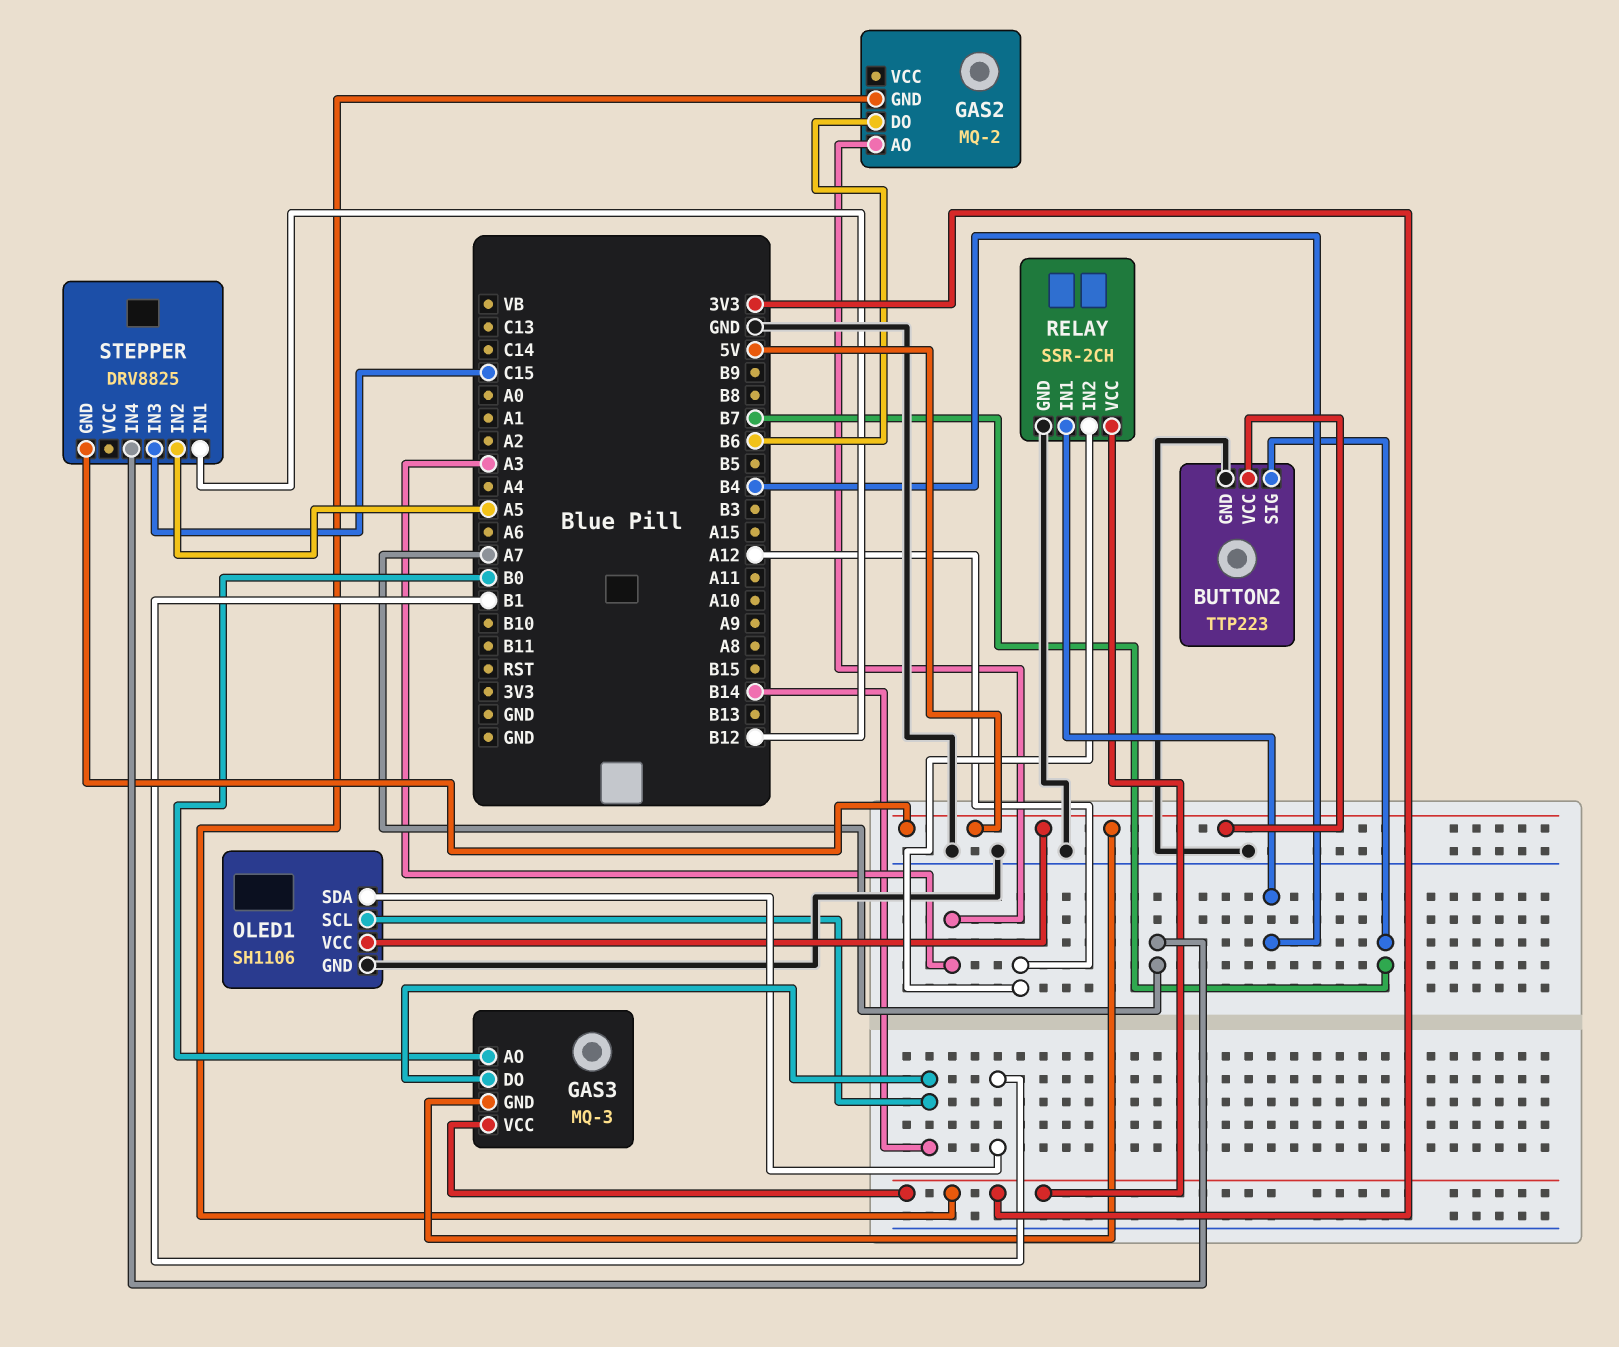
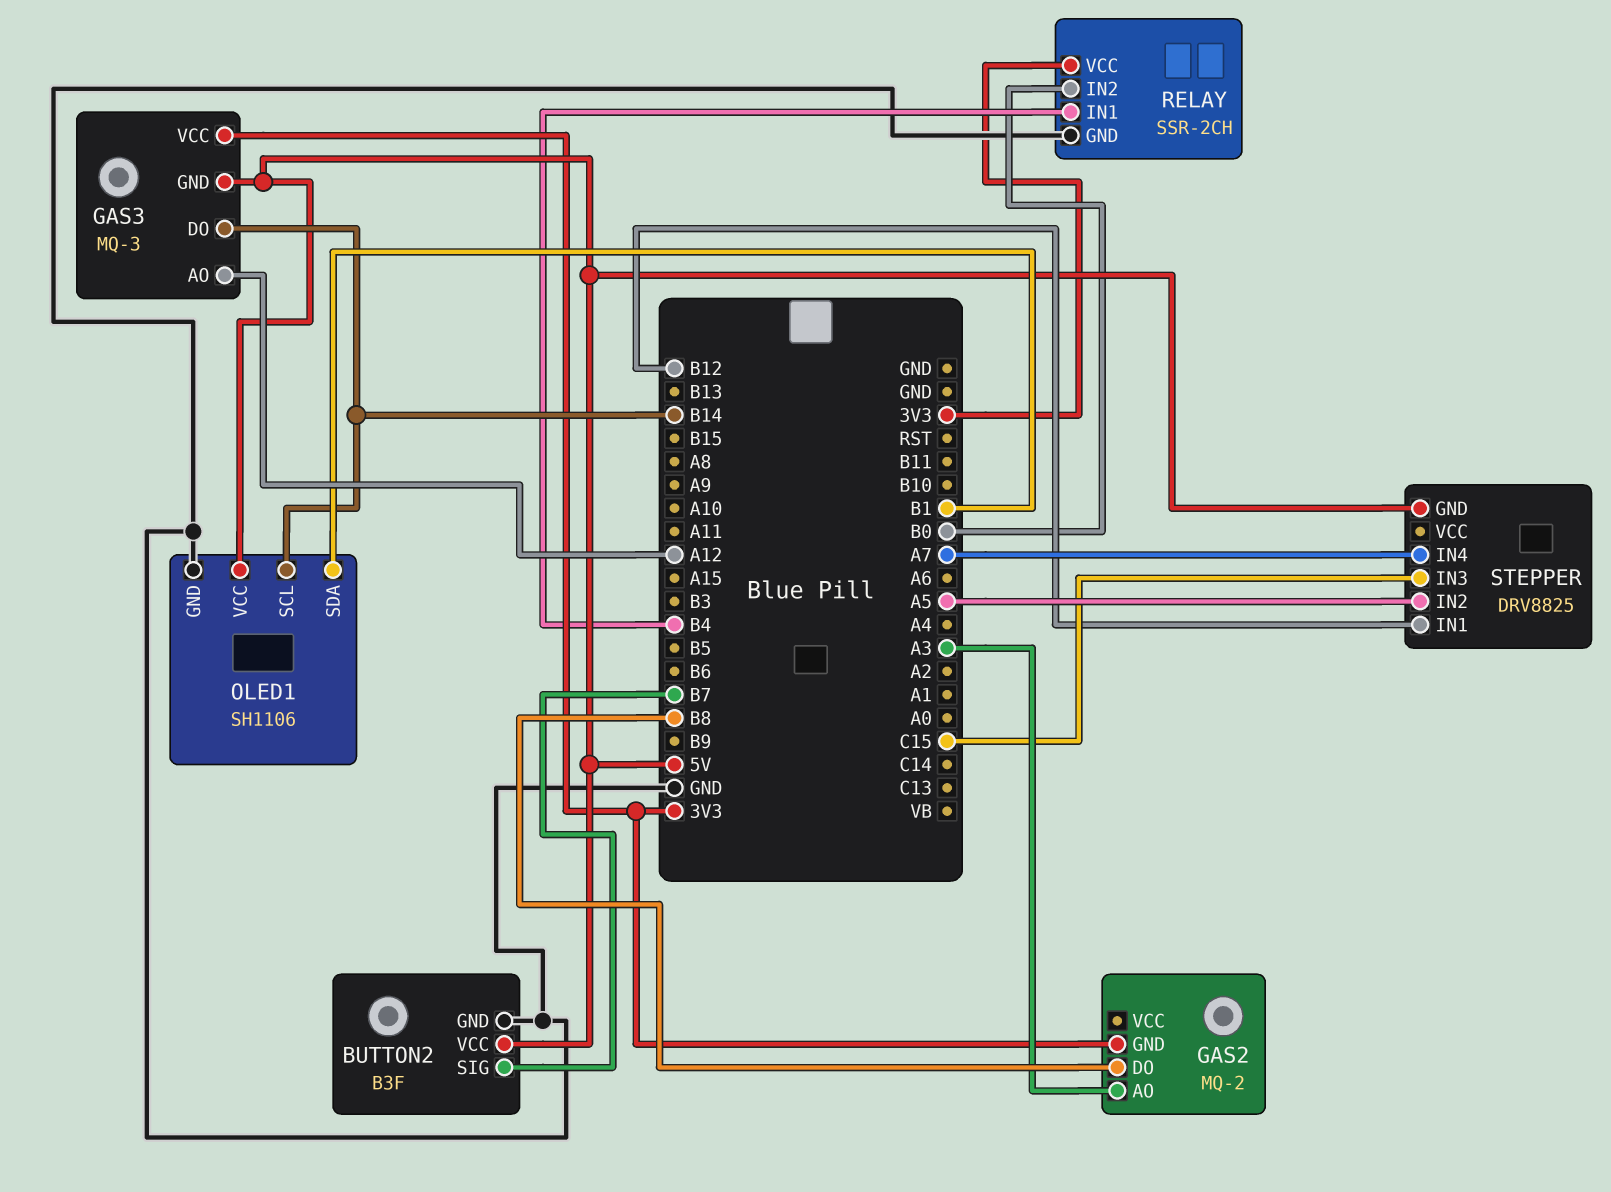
BUTTON2: TTP223 -> B3F
GAS2 pin DO: B6 -> B8
GAS3 pin AO: B0 -> A12
RELAY pin IN2: A12 -> B0

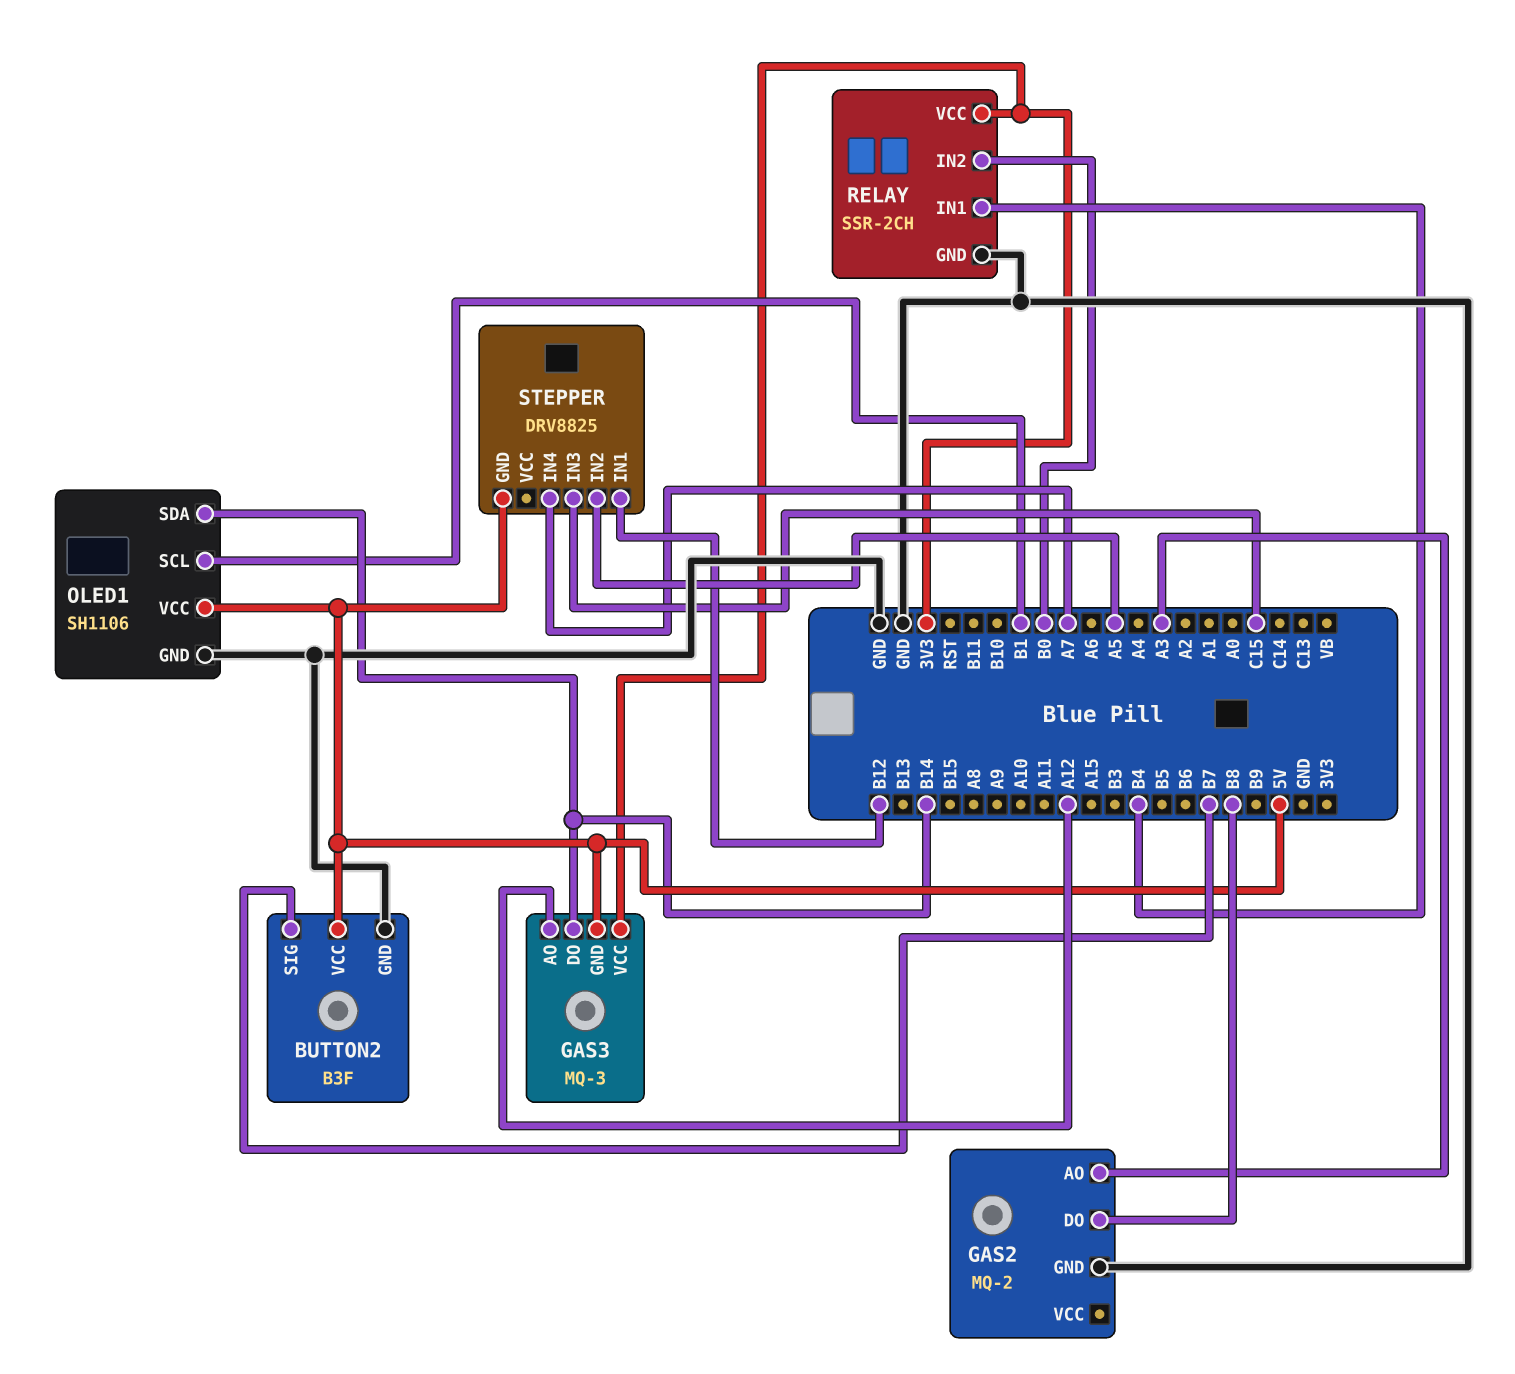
GAS2 pin GND: 3V3 -> GND
OLED1 pin SCL: B14 -> B1
OLED1 pin SDA: B1 -> B14

